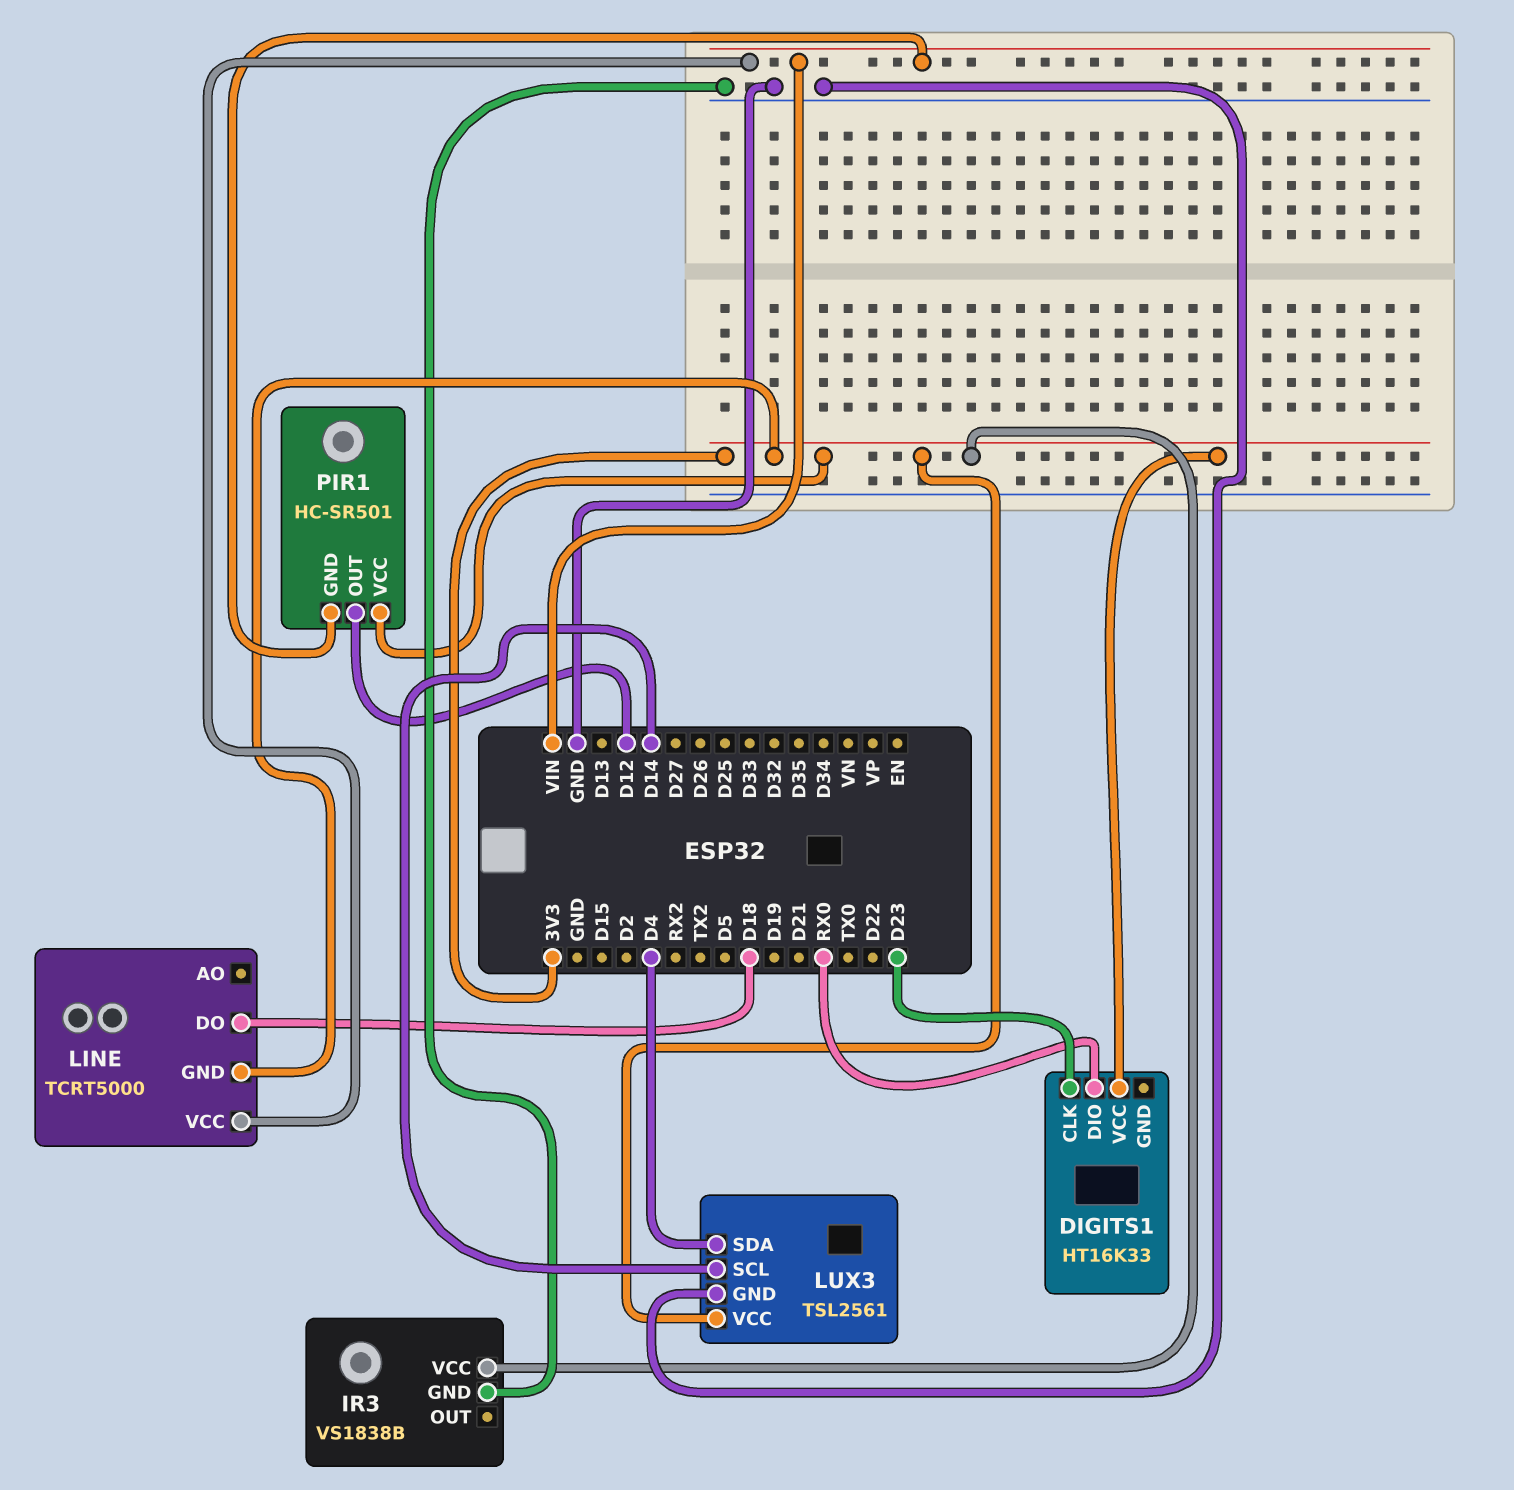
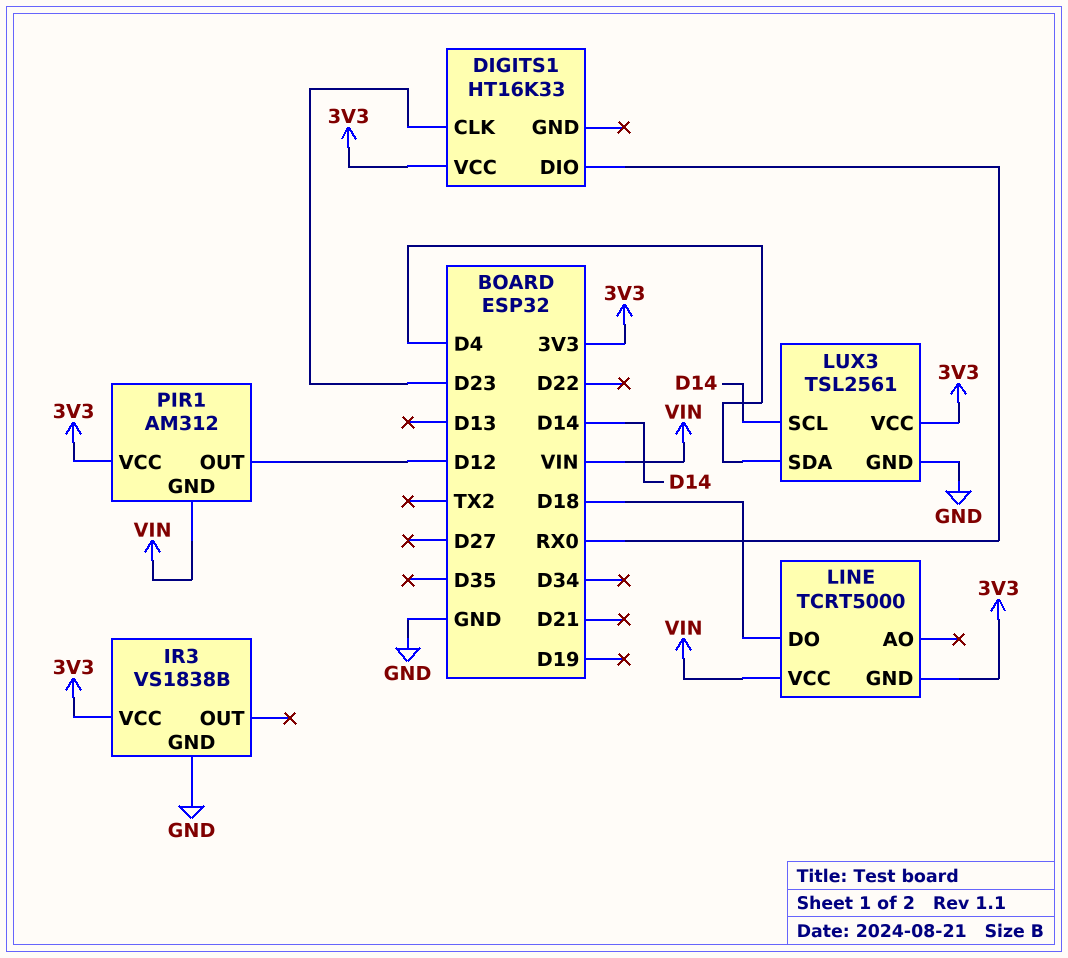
PIR1: HC-SR501 -> AM312

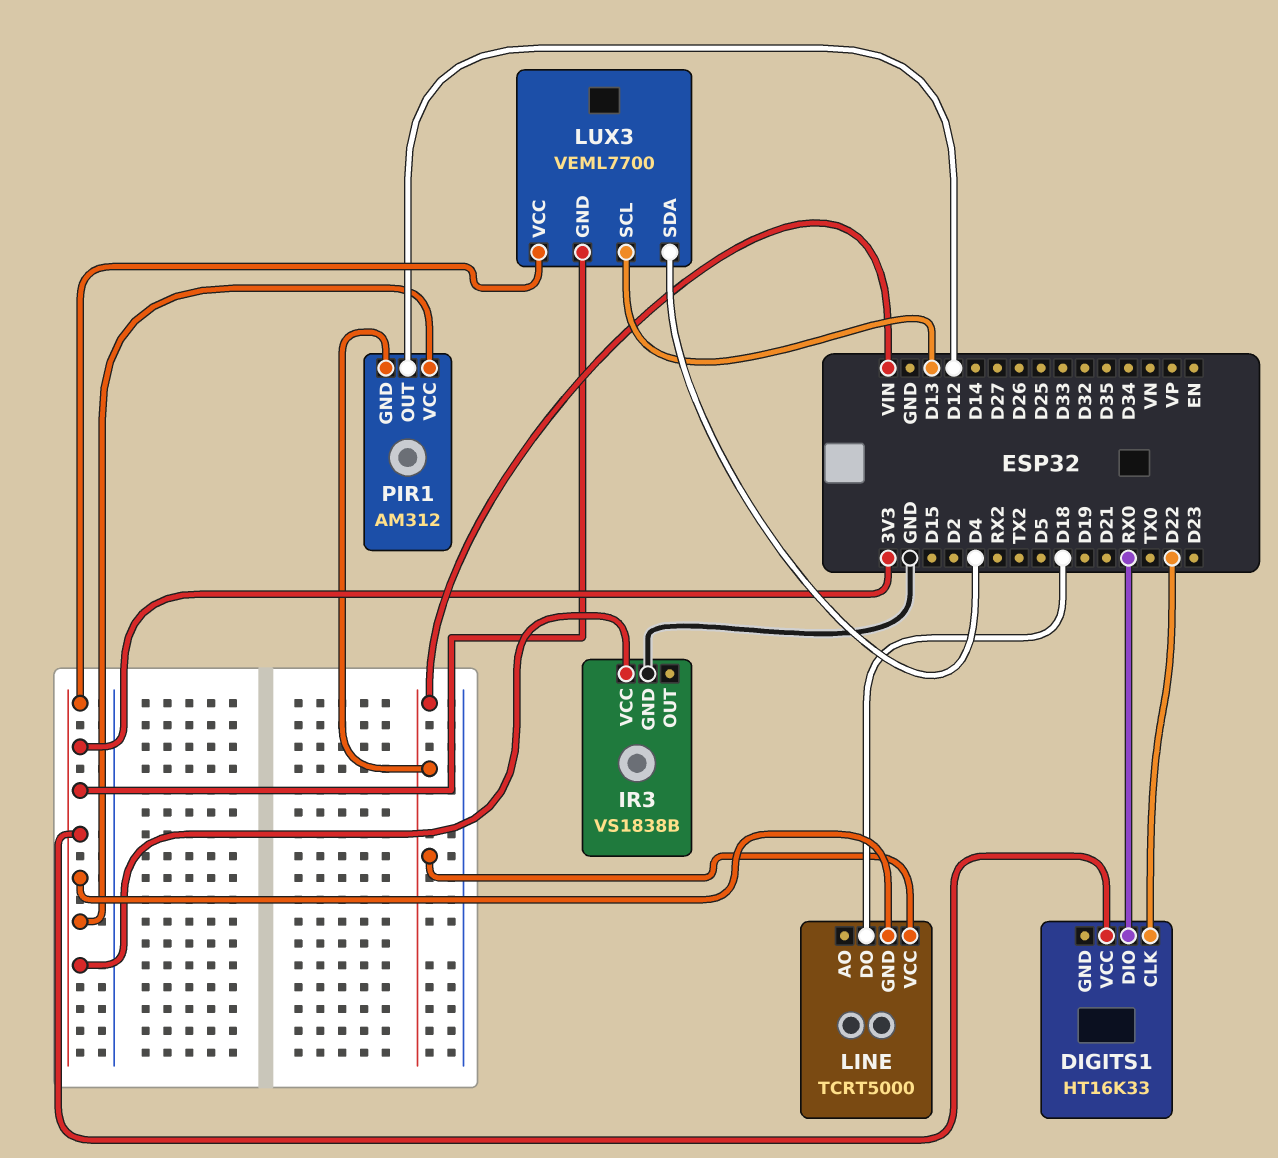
DIGITS1 pin CLK: D23 -> D22
LUX3: TSL2561 -> VEML7700
LUX3 pin GND: GND -> 3V3
LUX3 pin SCL: D14 -> D13

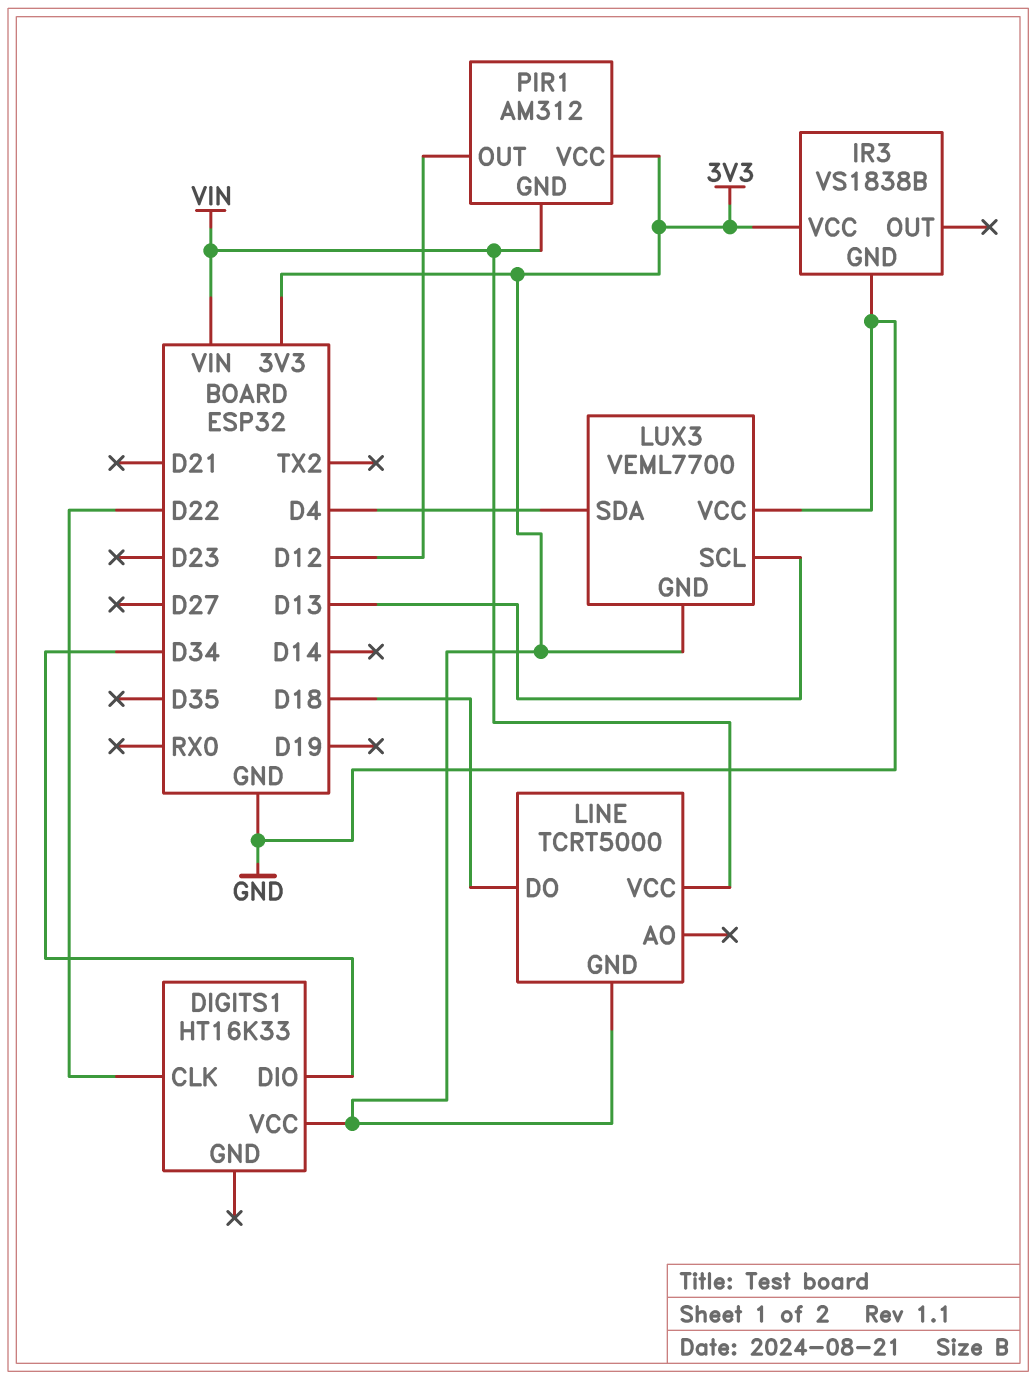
DIGITS1 pin DIO: RX0 -> D34
LUX3 pin VCC: 3V3 -> GND

